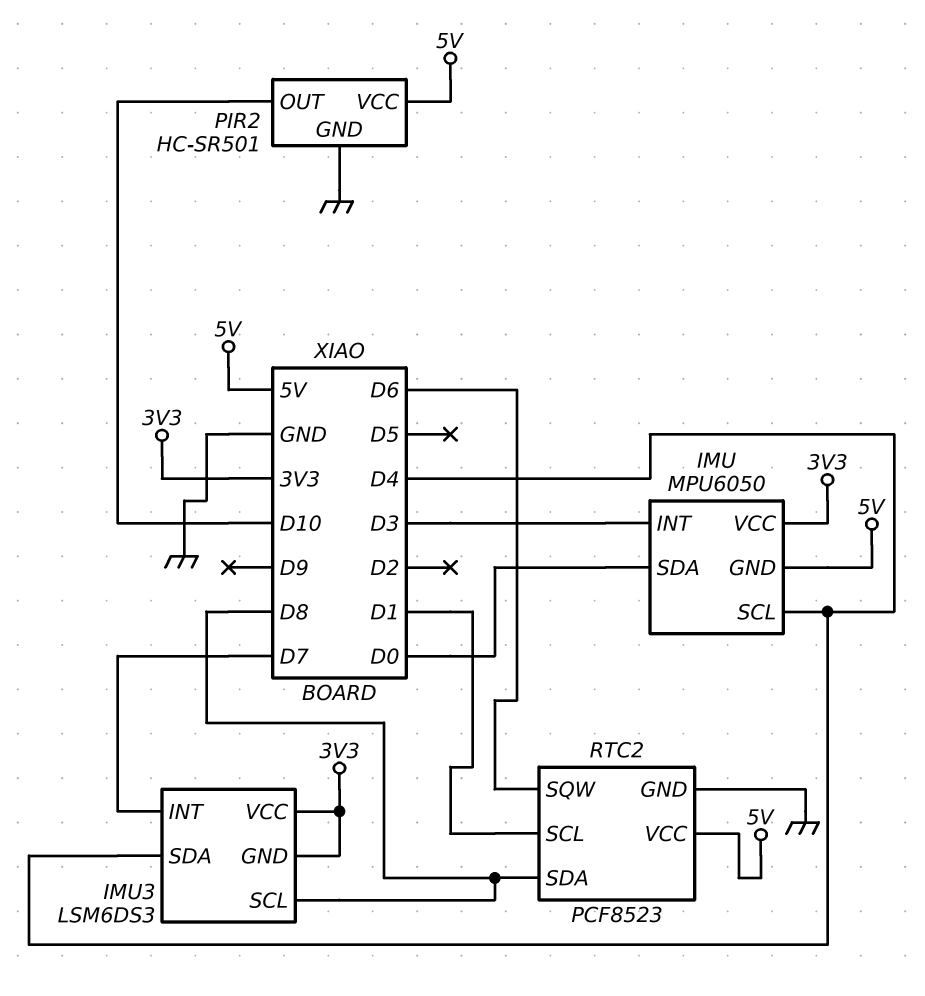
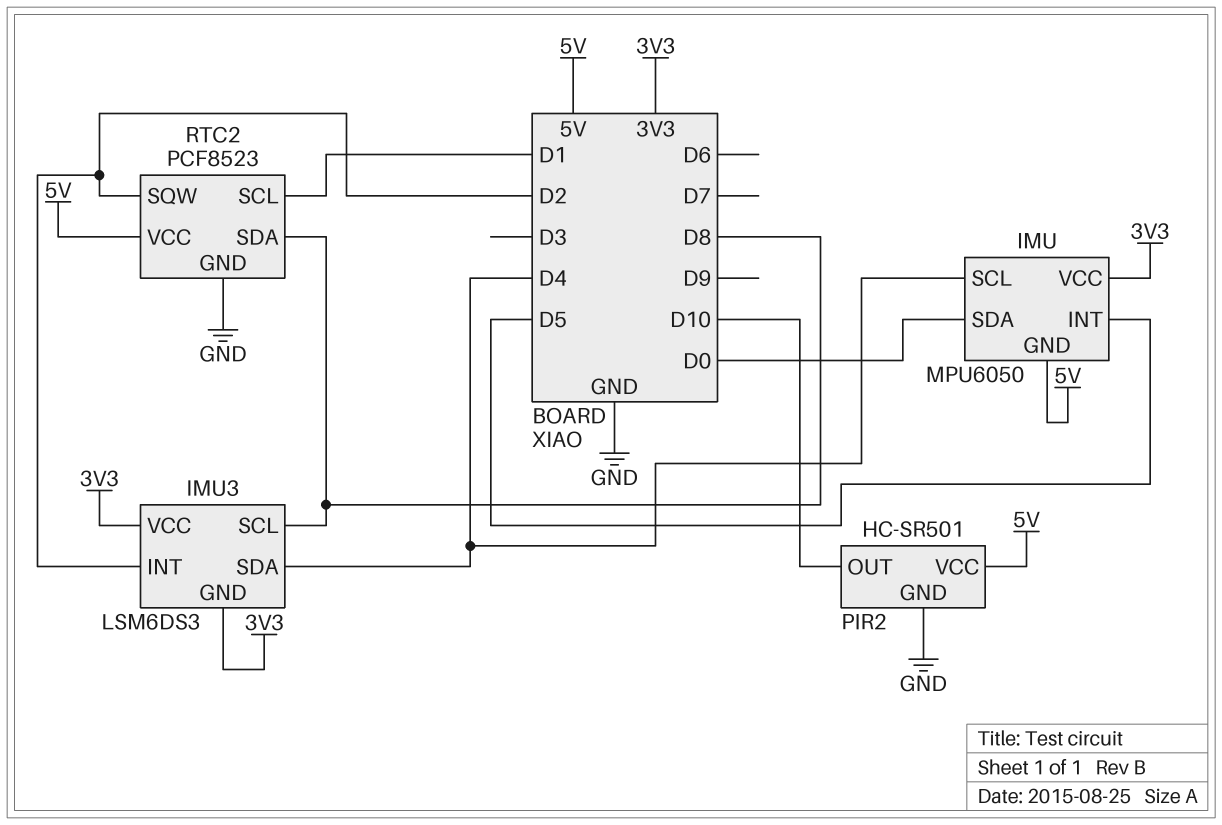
IMU pin INT: D3 -> D5
IMU3 pin INT: D7 -> D2
RTC2 pin SQW: D6 -> D2

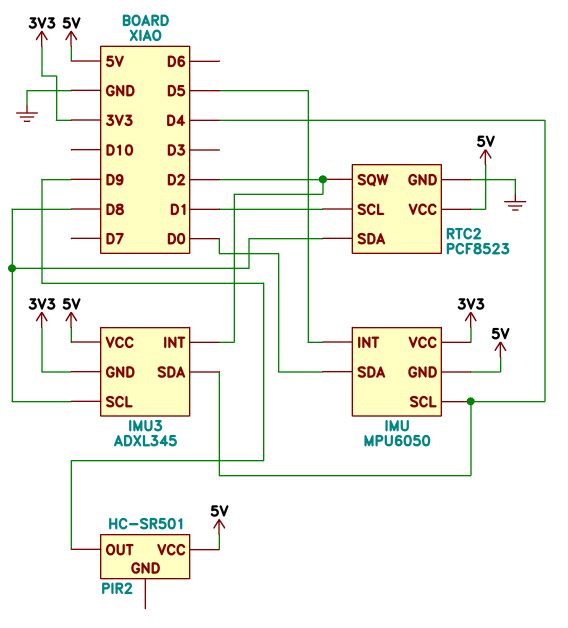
IMU3: LSM6DS3 -> ADXL345
IMU3 pin VCC: 3V3 -> 5V
PIR2 pin GND: GND -> none
PIR2 pin OUT: D10 -> D9

